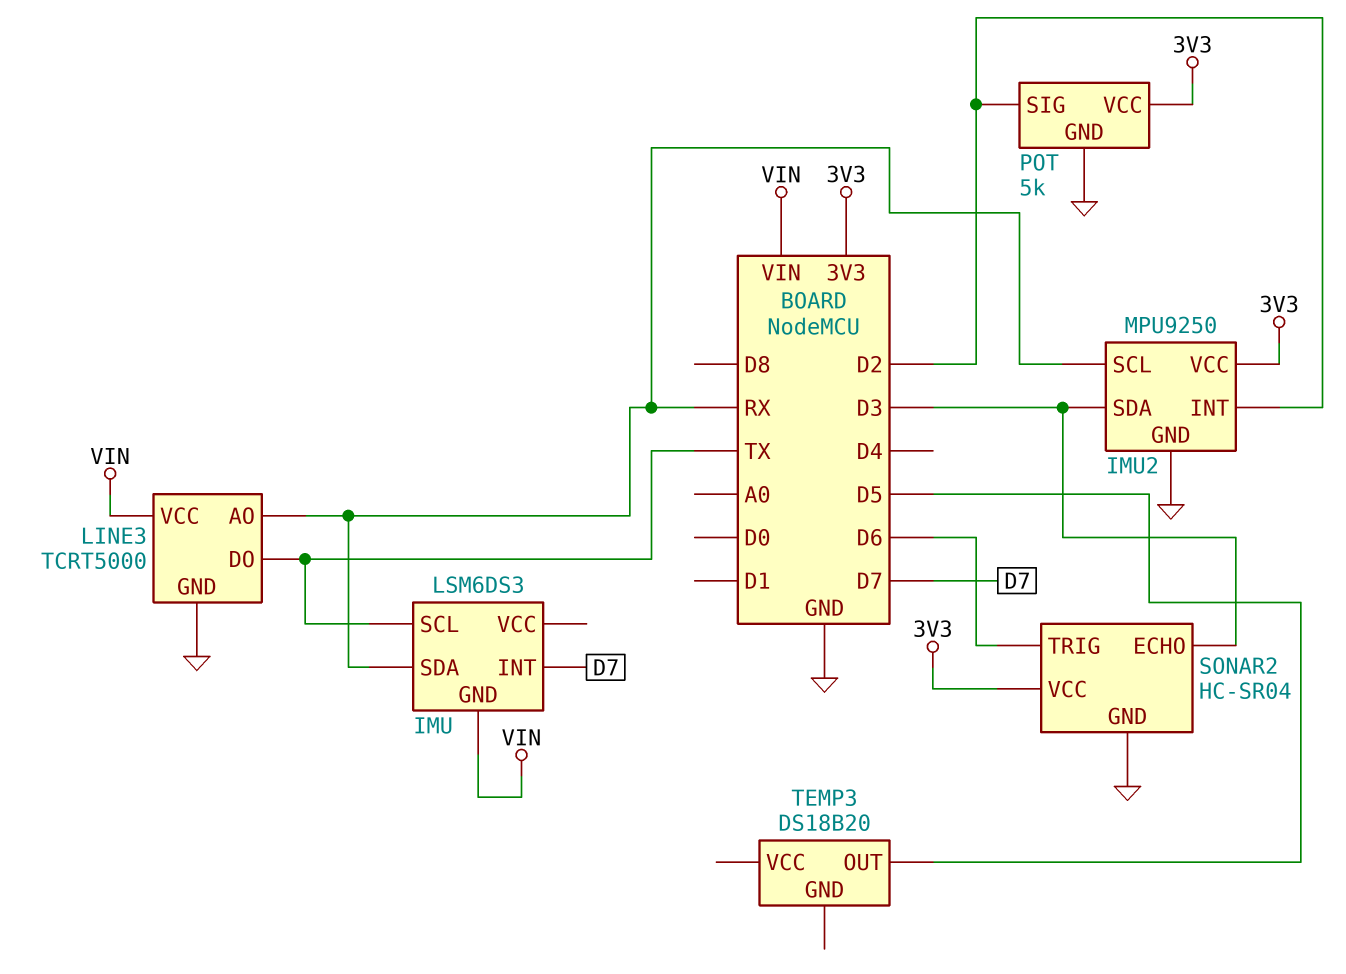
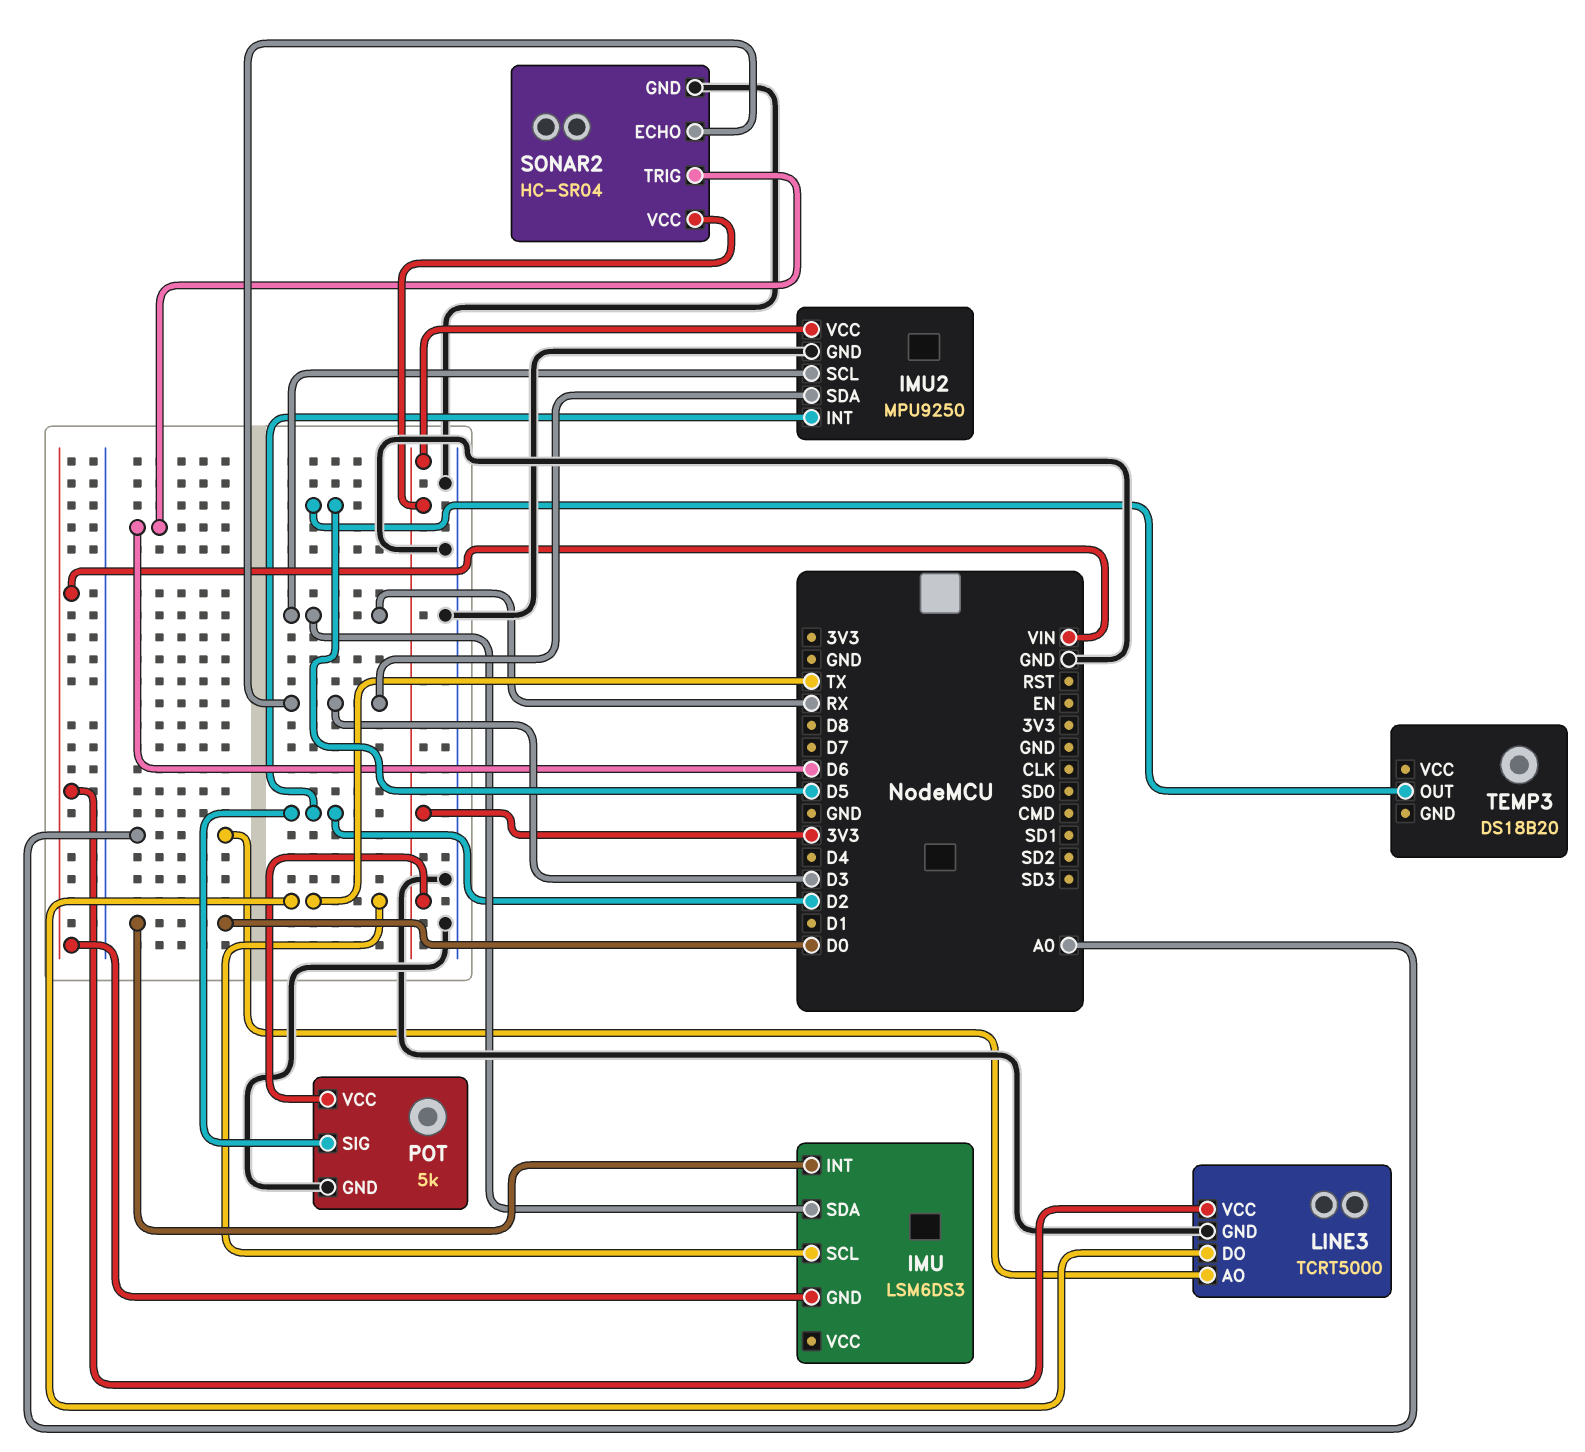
IMU pin INT: D7 -> D0
LINE3 pin AO: RX -> A0

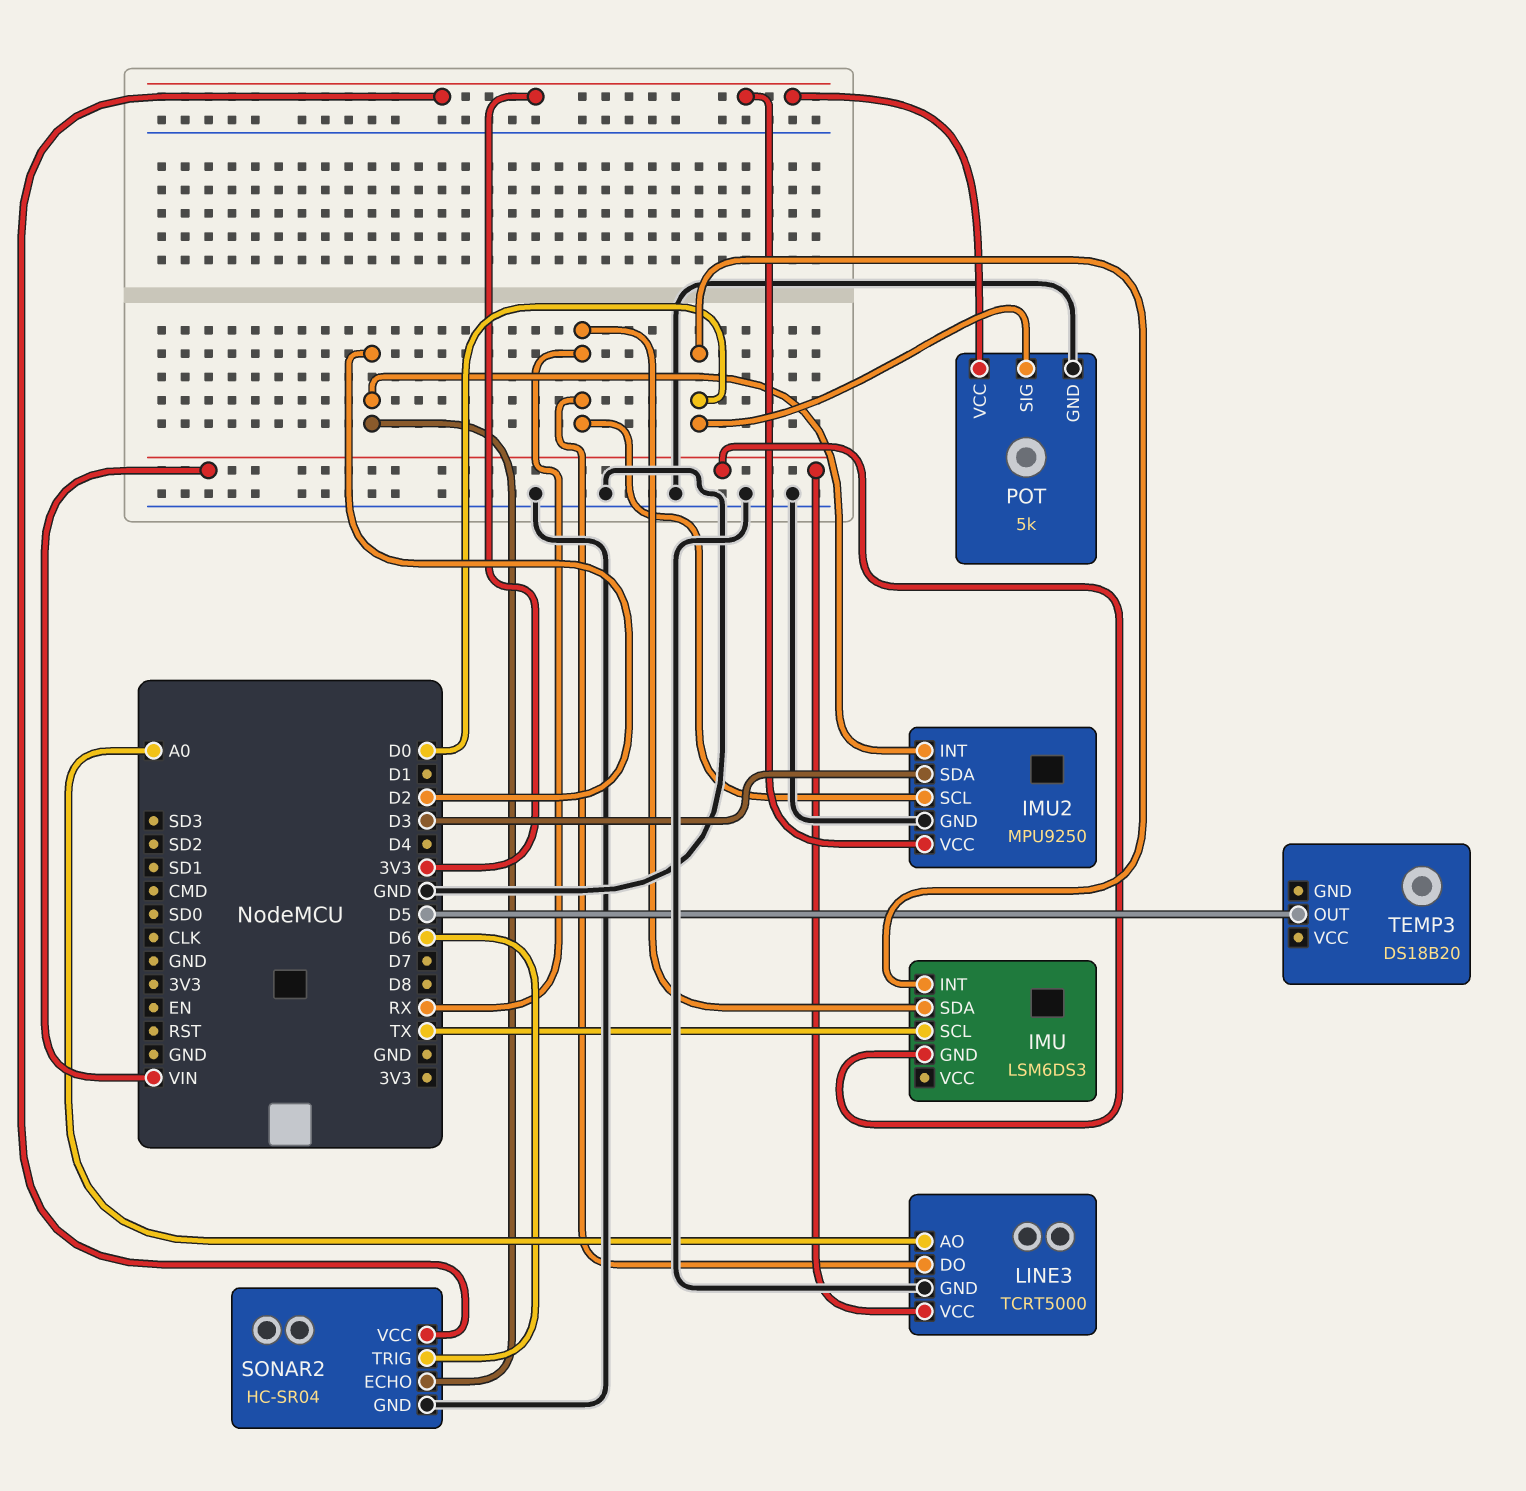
LINE3 pin DO: TX -> RX
POT pin SIG: D2 -> D0
SONAR2 pin ECHO: D3 -> D2

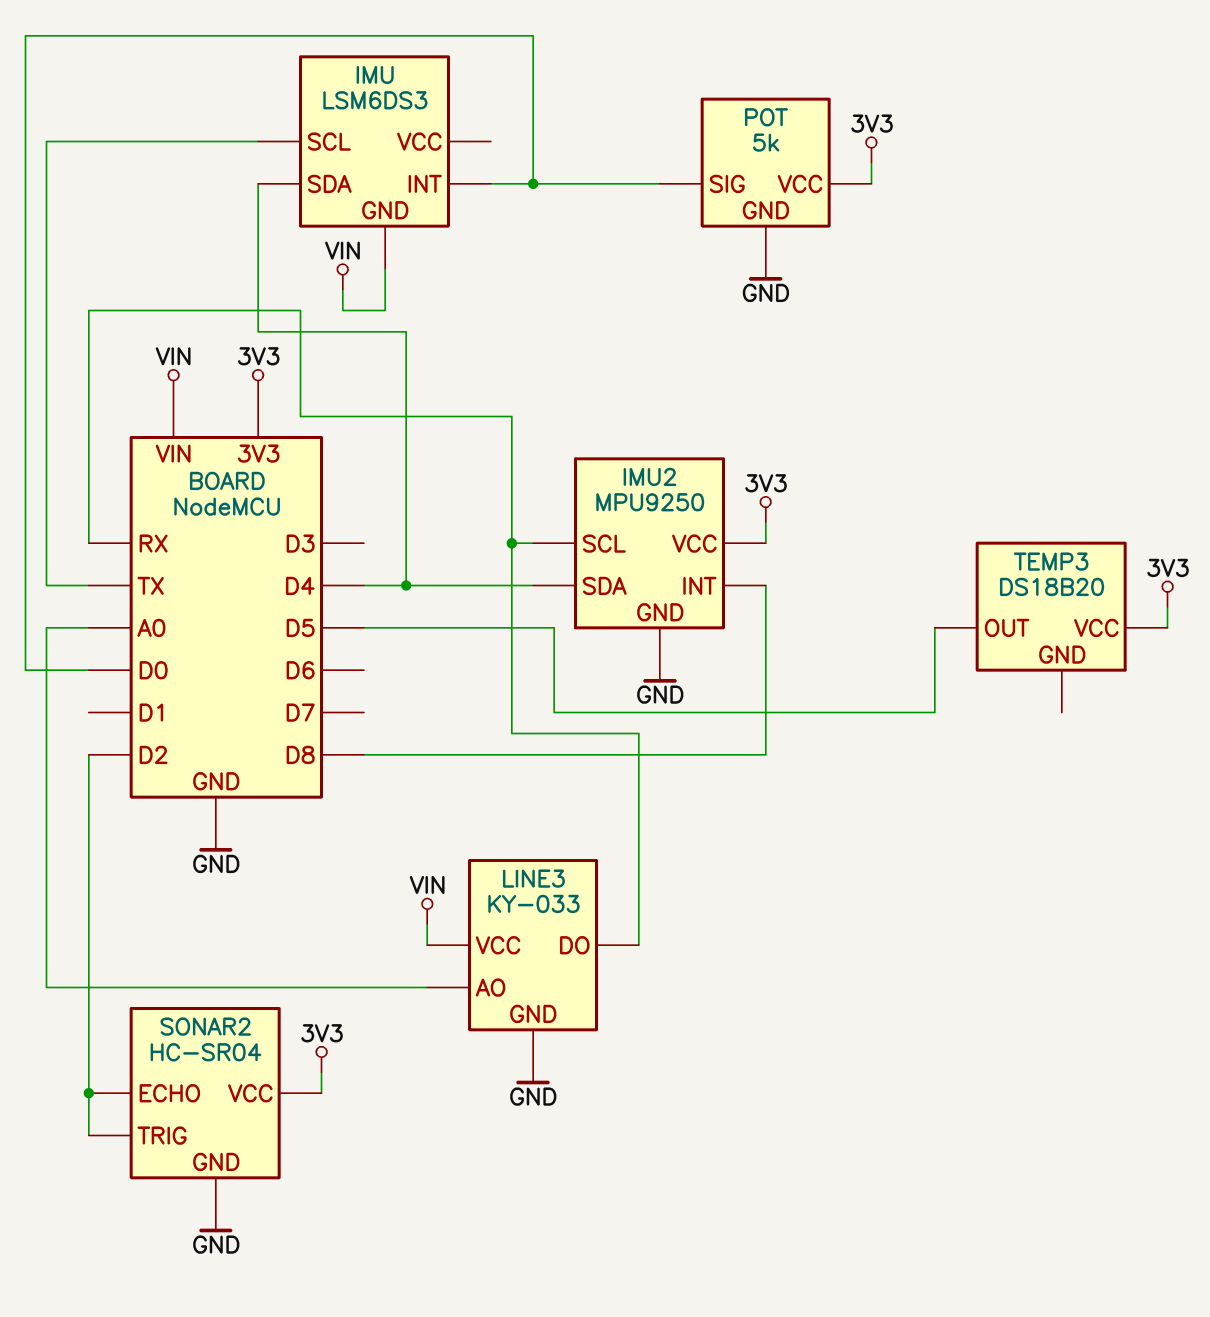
IMU pin SDA: RX -> D4
IMU2 pin INT: D2 -> D8
IMU2 pin SDA: D3 -> D4
LINE3: TCRT5000 -> KY-033
SONAR2 pin TRIG: D6 -> D2
TEMP3 pin VCC: none -> 3V3

